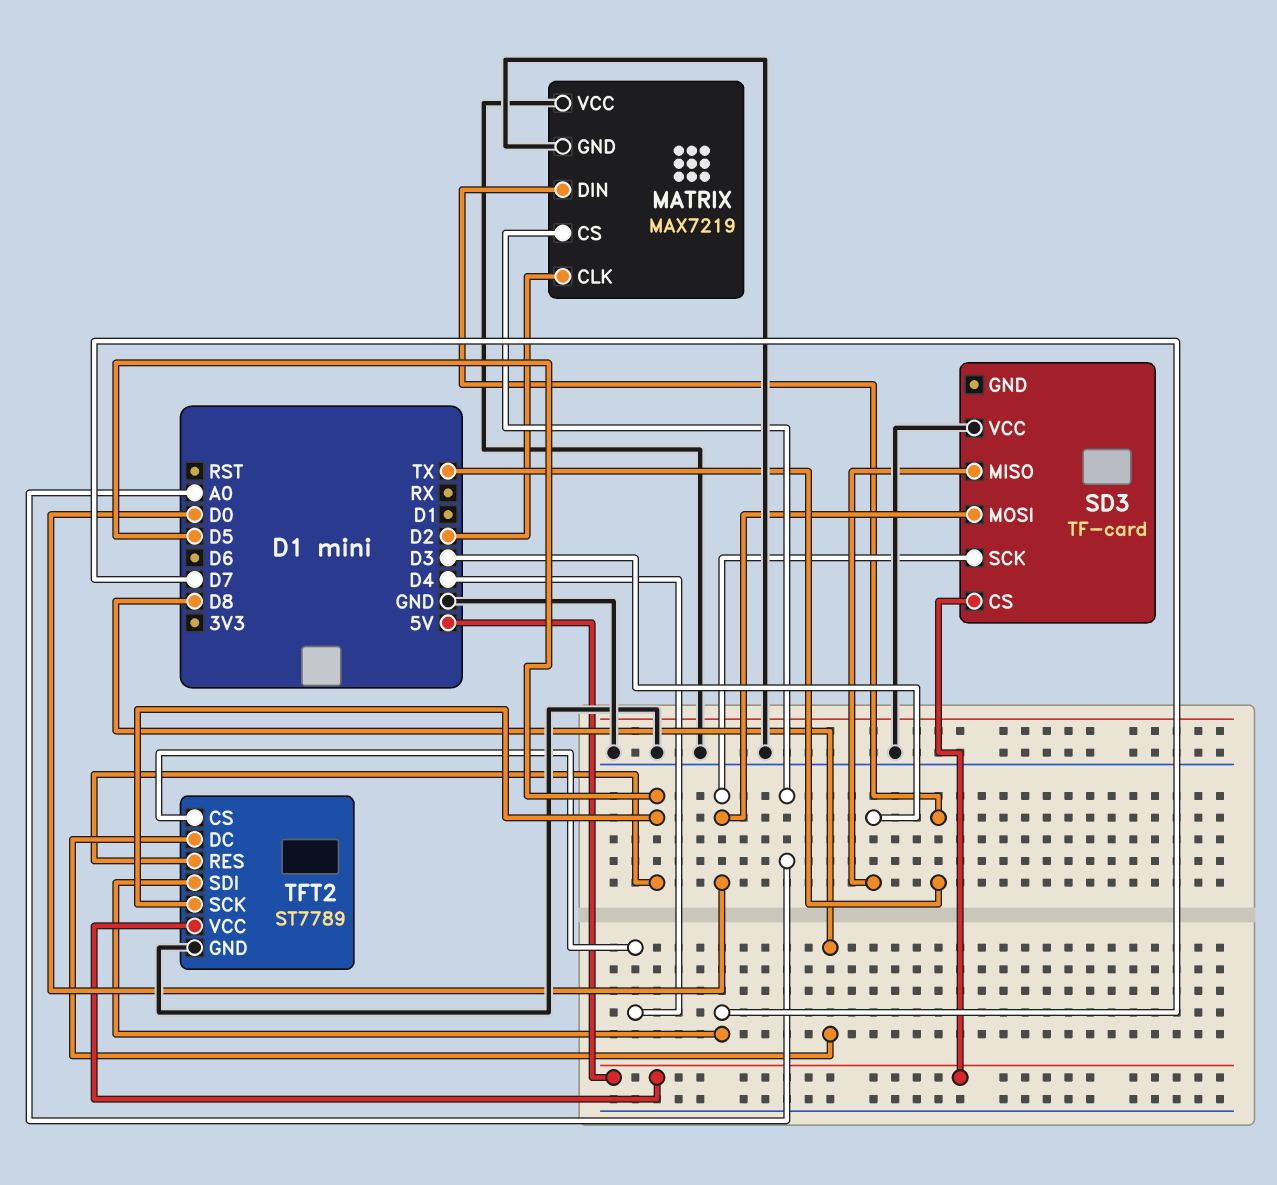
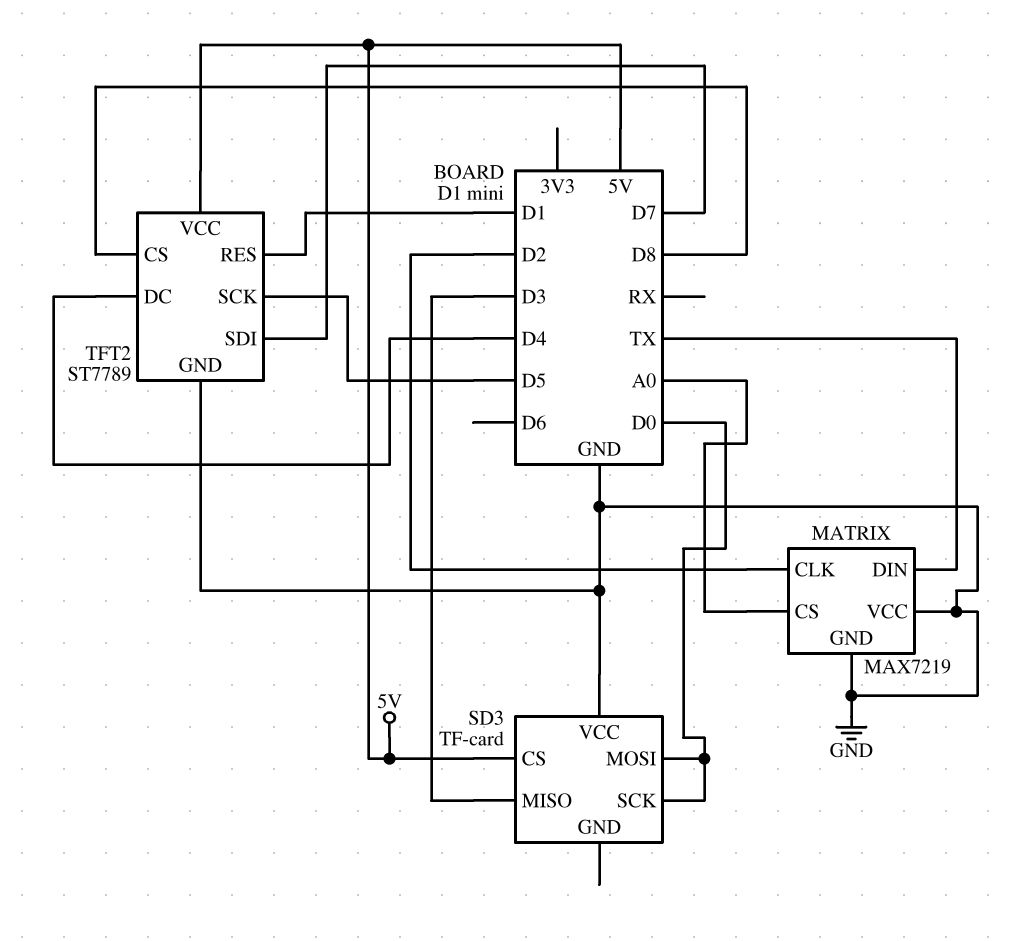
TFT2 pin CS: D4 -> D8
TFT2 pin DC: D8 -> D4
TFT2 pin RES: D5 -> D1

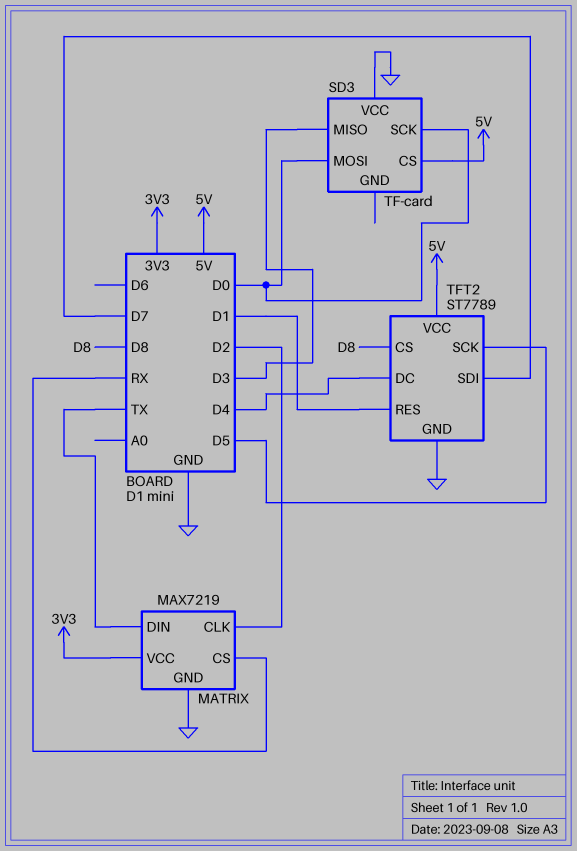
MATRIX pin CS: A0 -> RX
MATRIX pin VCC: GND -> 3V3

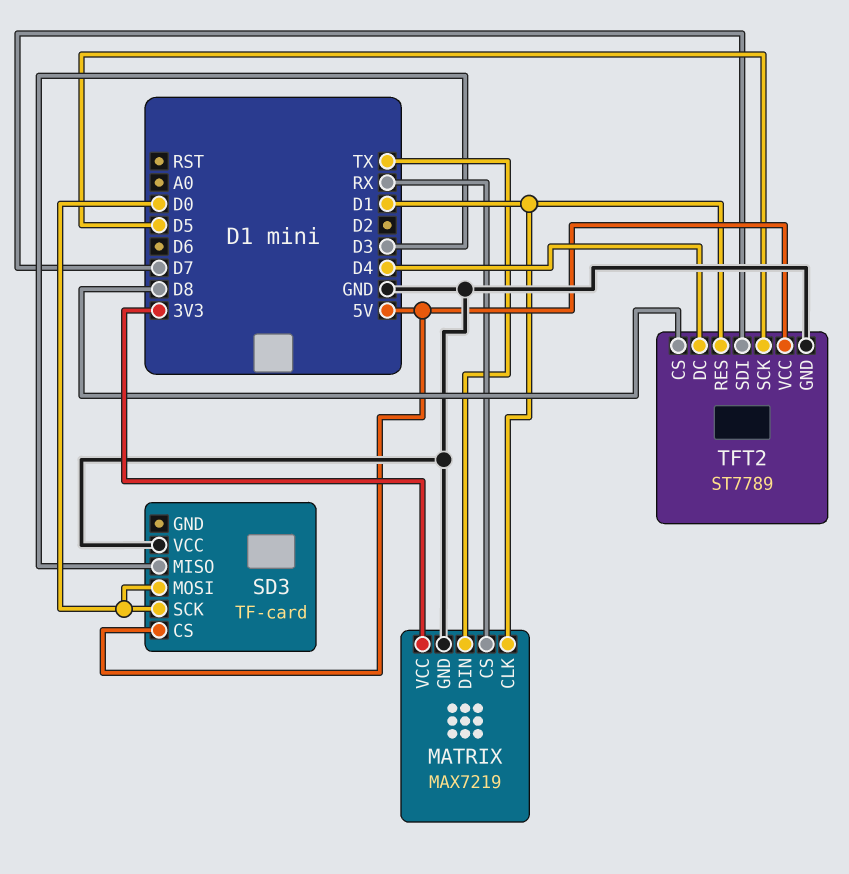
MATRIX pin CLK: D2 -> D1

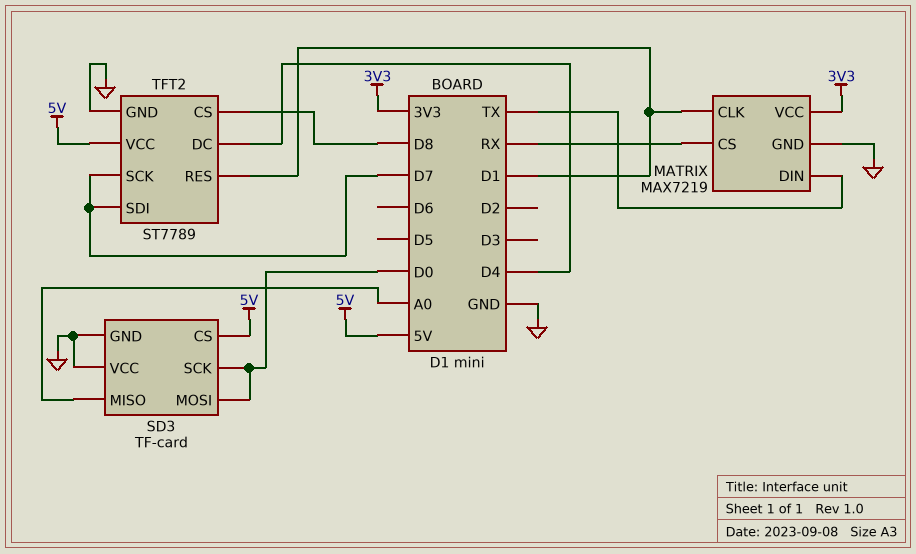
SD3 pin GND: none -> GND
SD3 pin MISO: D3 -> A0
TFT2 pin SCK: D5 -> D7

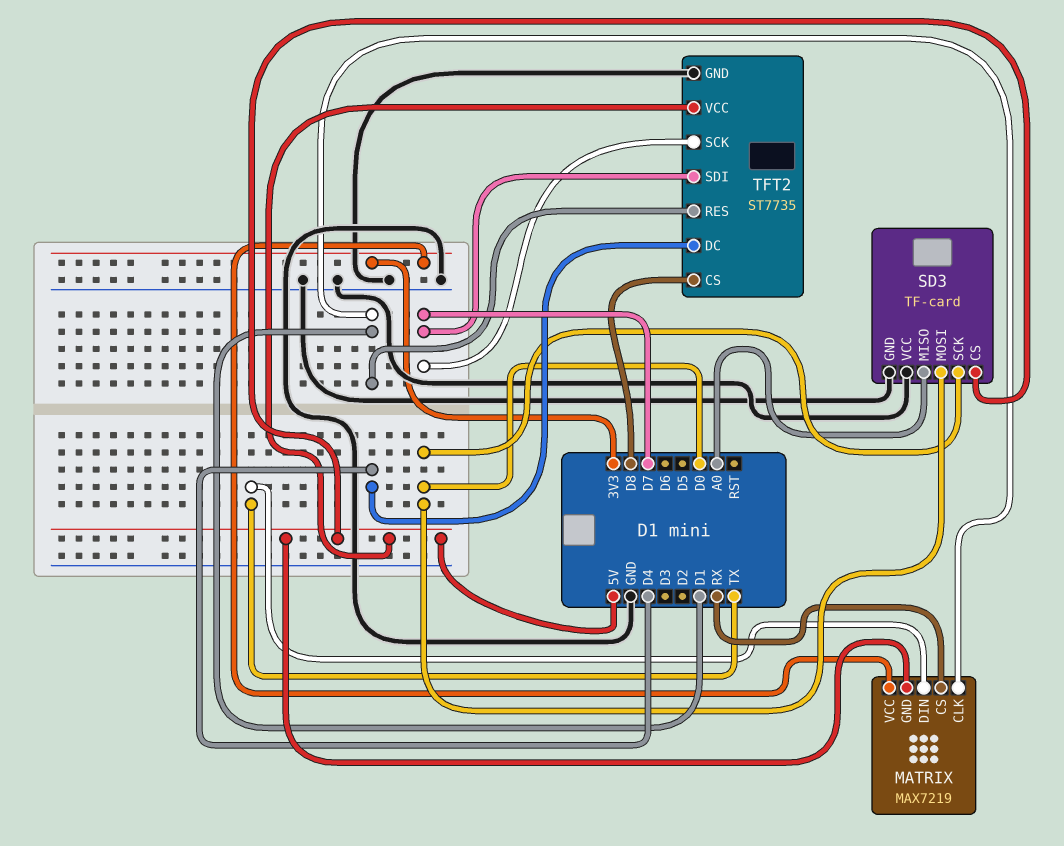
MATRIX pin GND: GND -> 5V
TFT2: ST7789 -> ST7735

